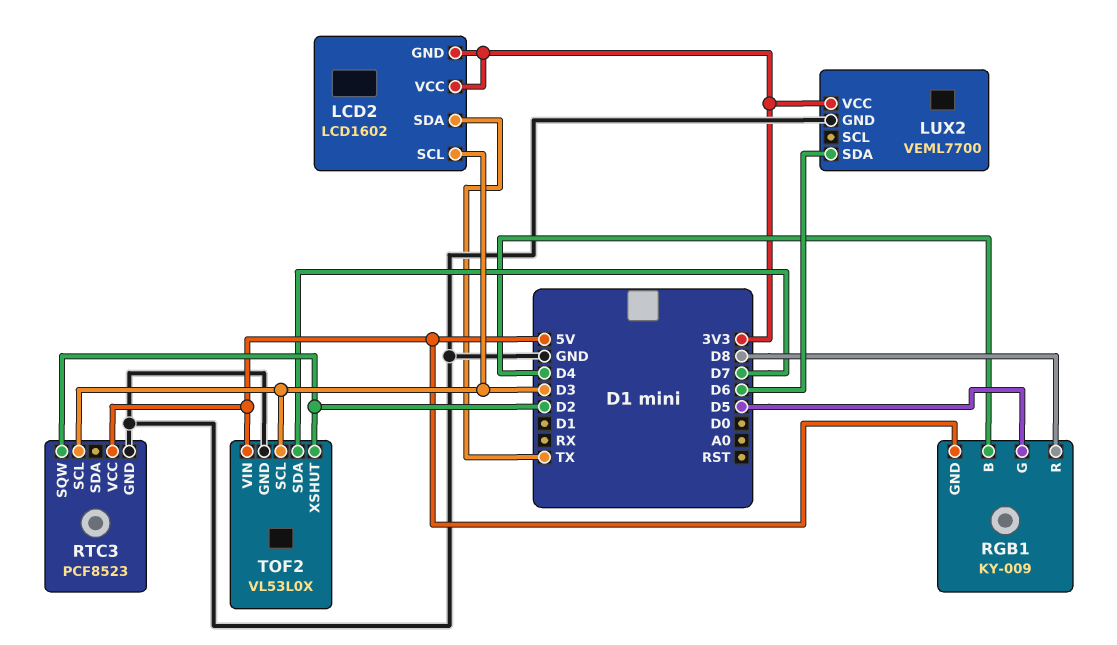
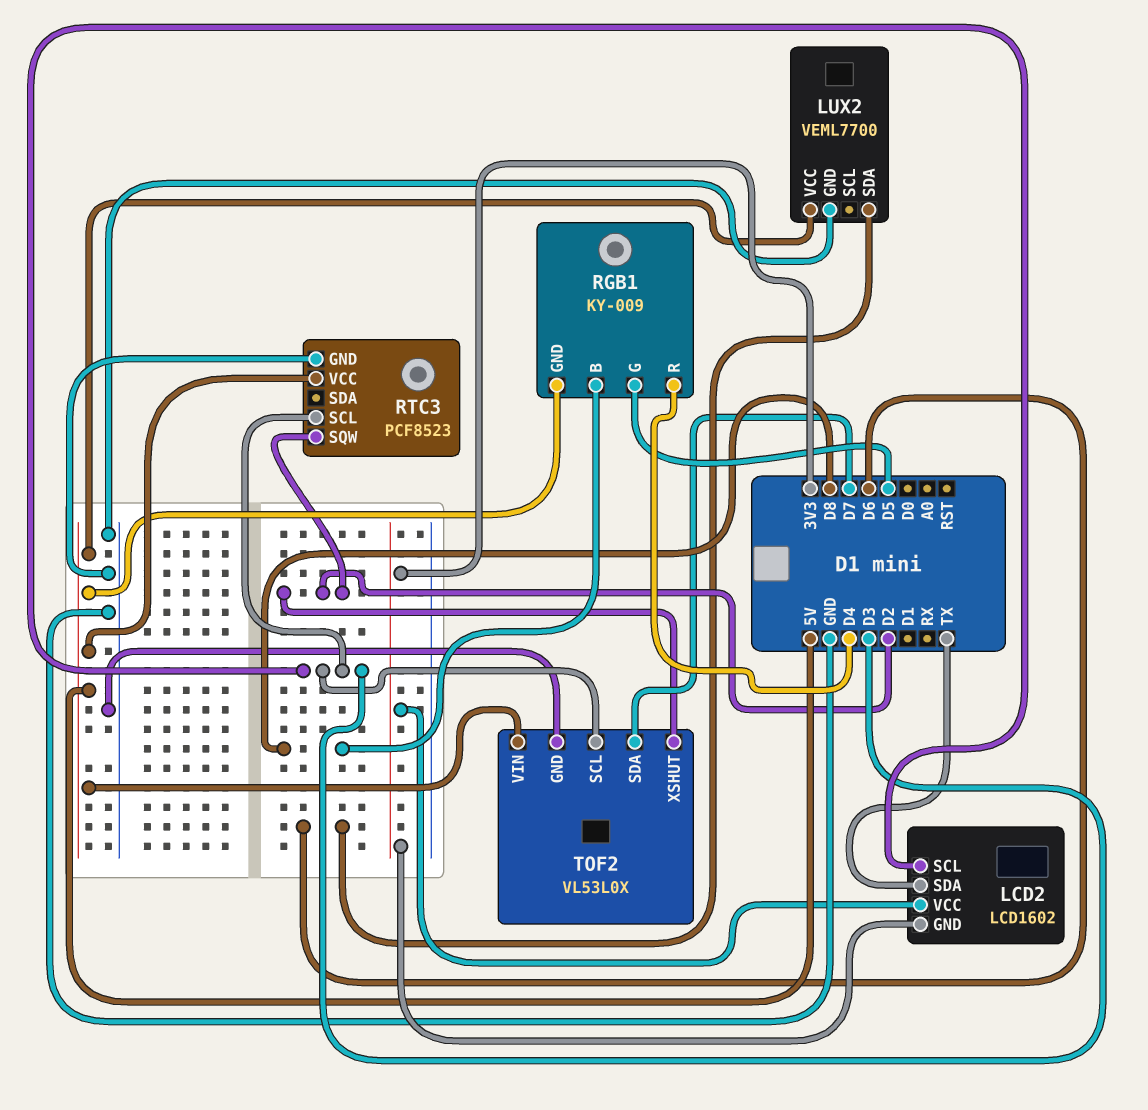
LUX2 pin VCC: 3V3 -> 5V
RGB1 pin B: D4 -> D8
RGB1 pin R: D8 -> D4

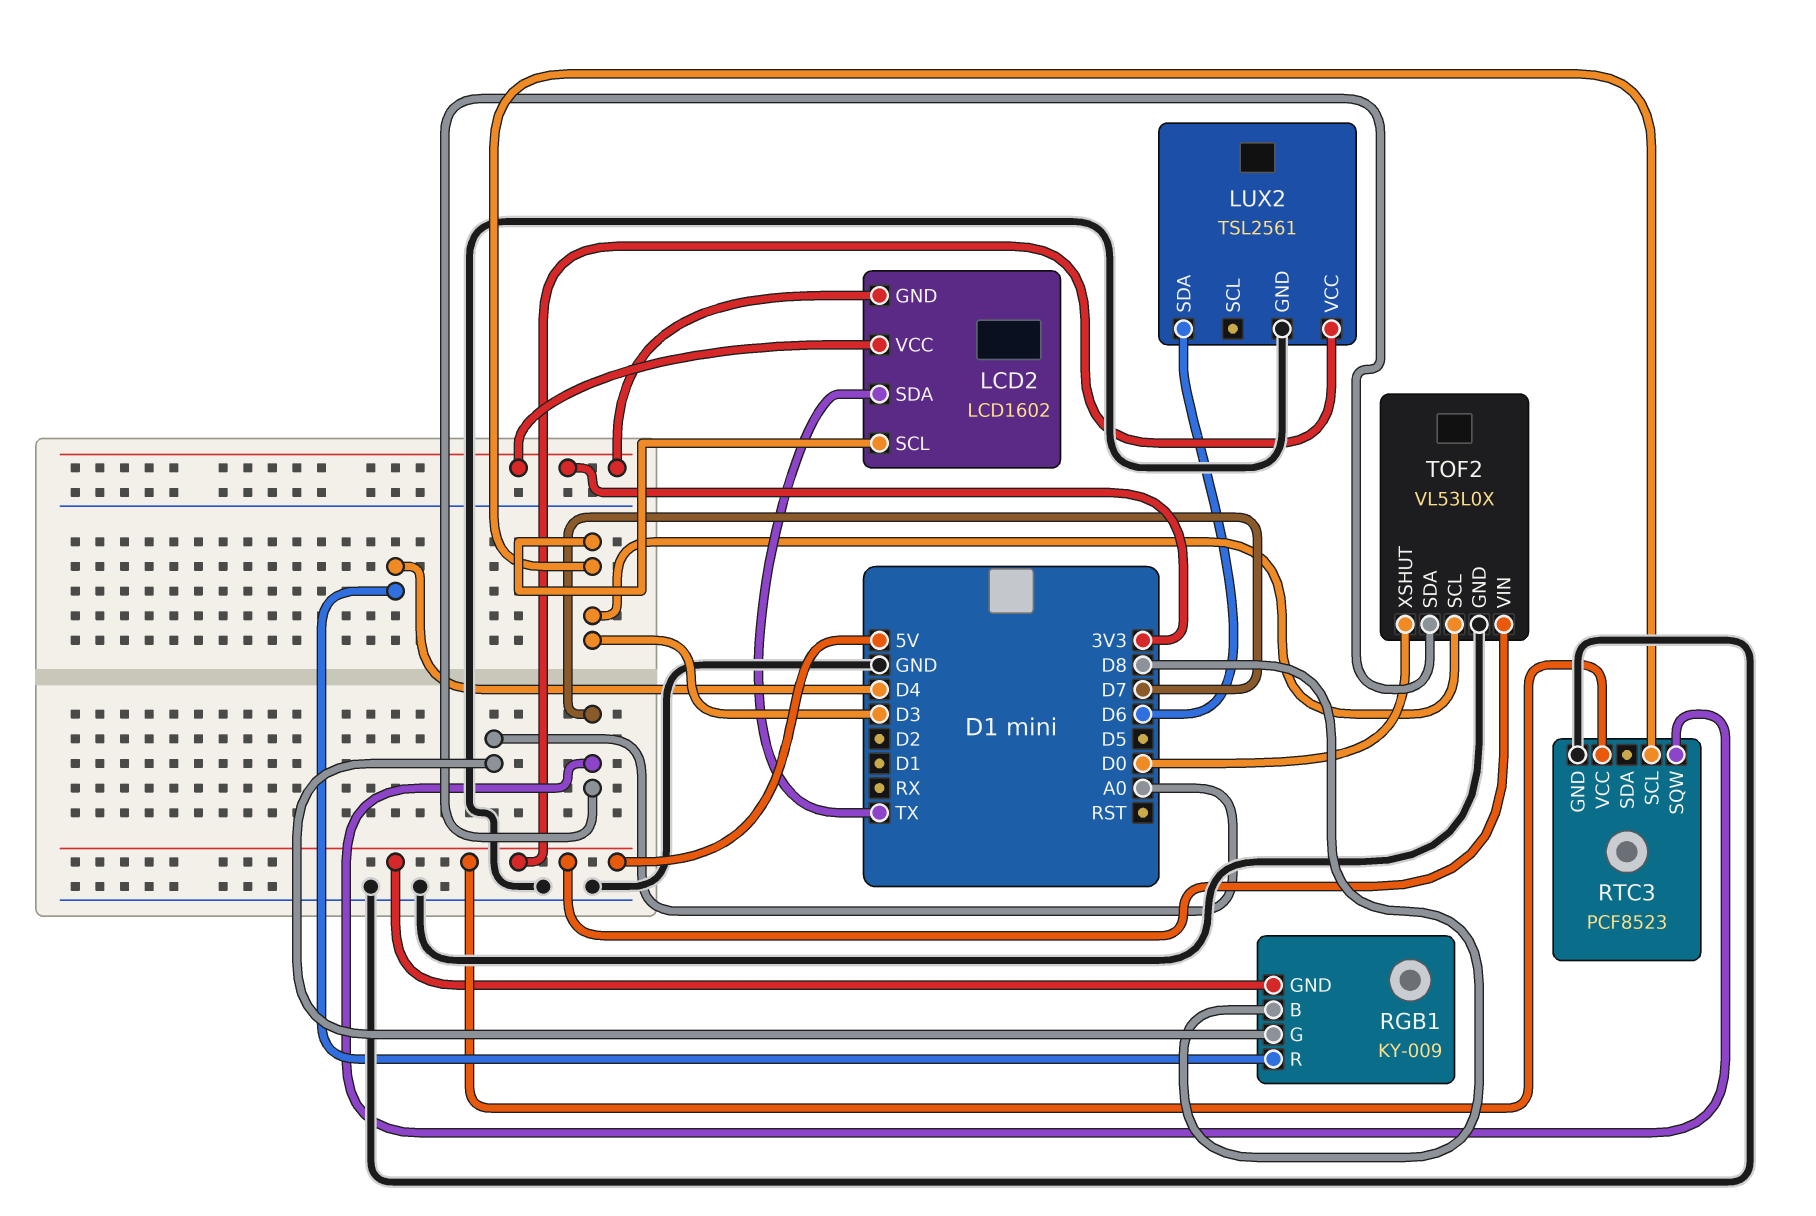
LUX2: VEML7700 -> TSL2561
RGB1 pin G: D5 -> A0
RTC3 pin SQW: D2 -> D7
TOF2 pin XSHUT: D2 -> D0

